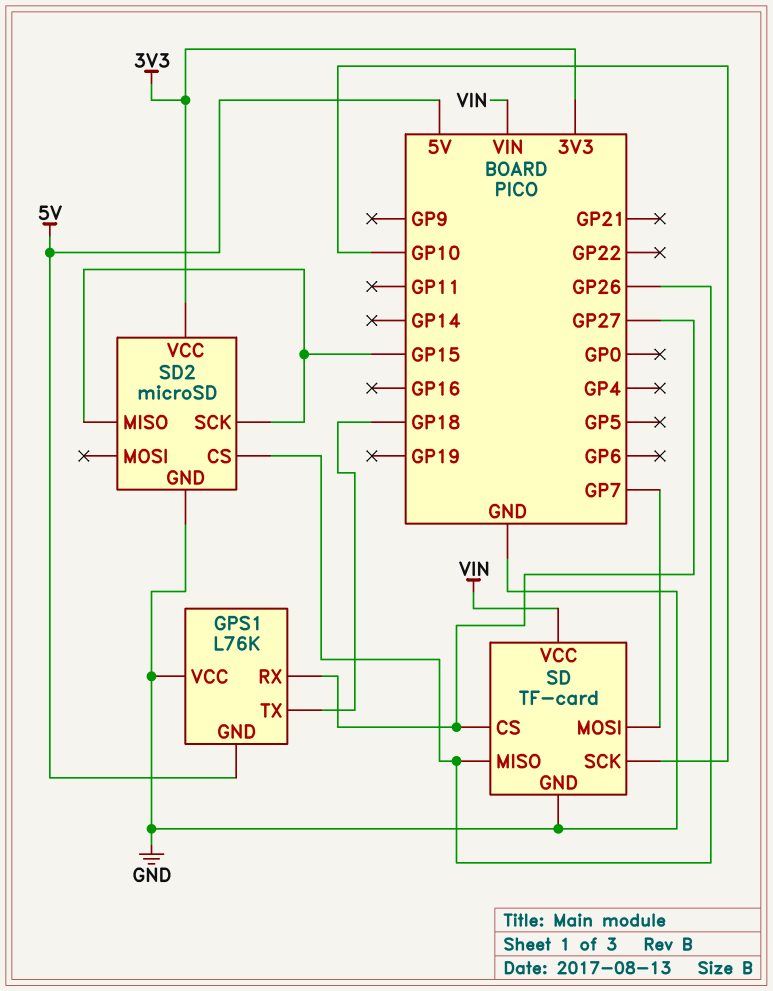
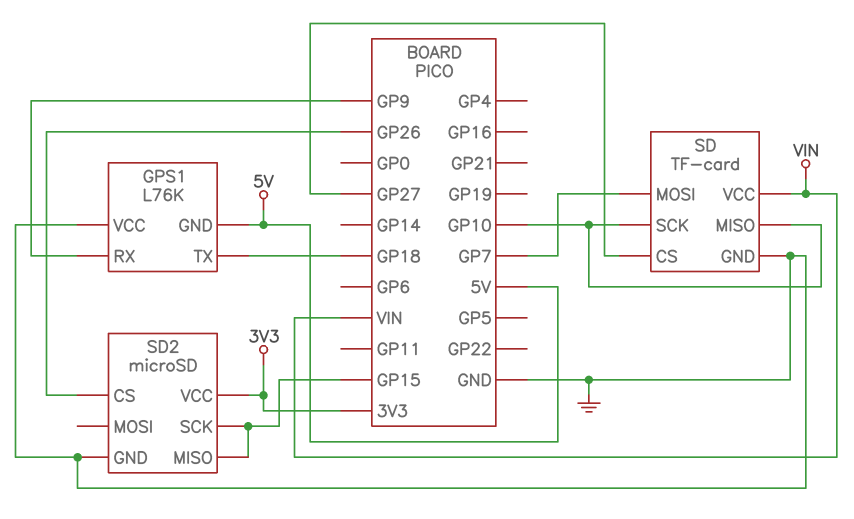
GPS1 pin RX: GP27 -> GP9
SD pin MISO: GP26 -> GP10

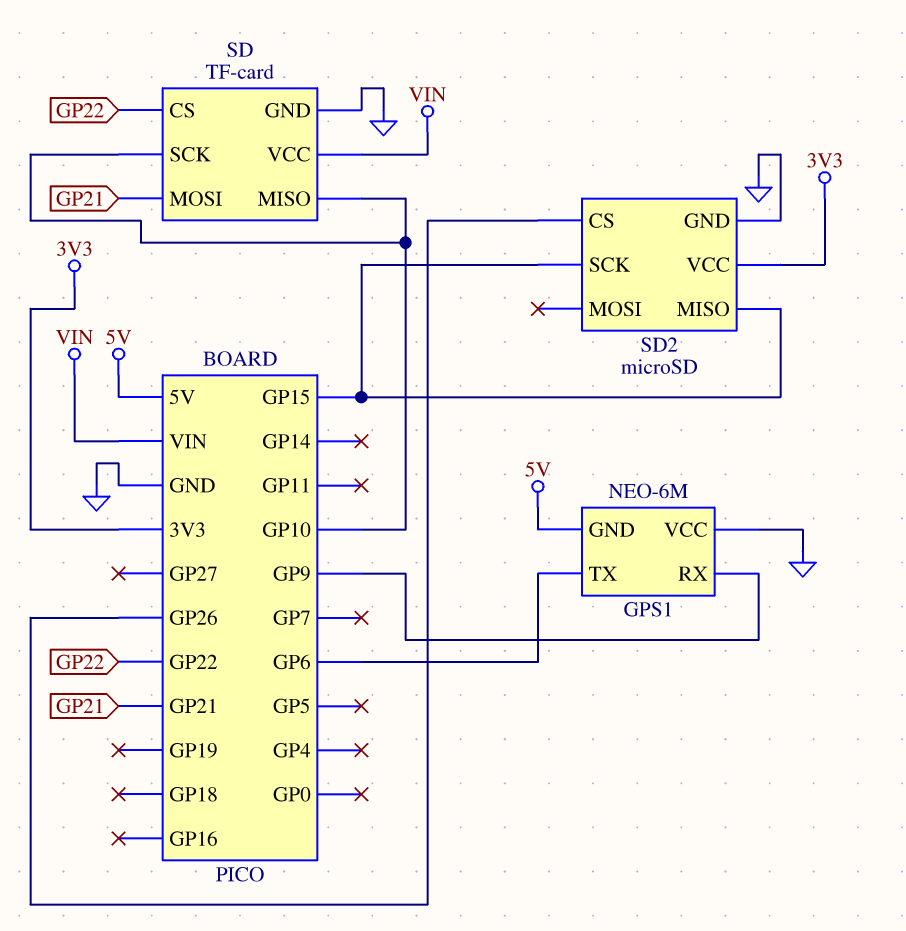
GPS1: L76K -> NEO-6M
GPS1 pin TX: GP18 -> GP6
SD pin CS: GP27 -> GP22
SD pin MOSI: GP7 -> GP21

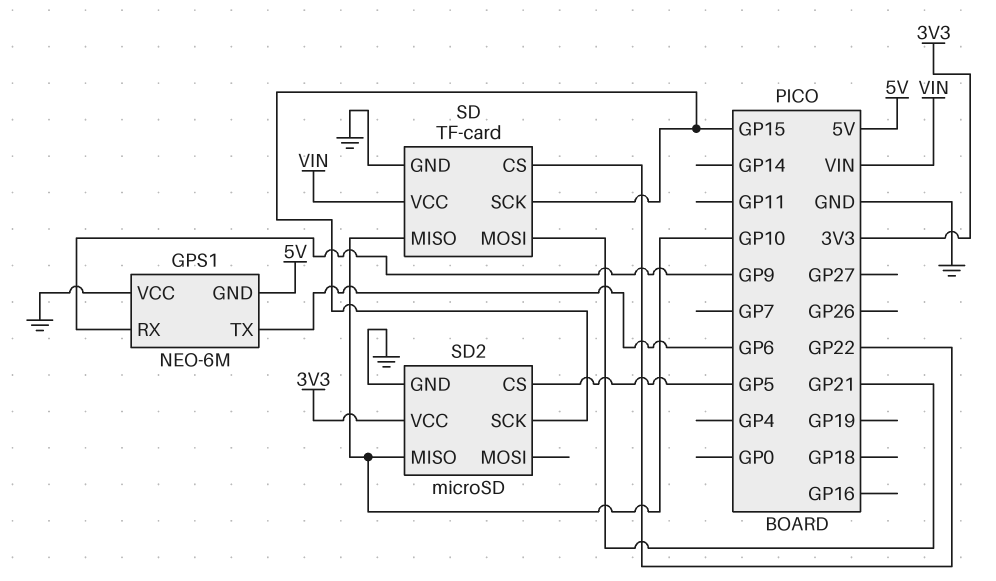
SD pin SCK: GP10 -> GP15
SD2 pin CS: GP26 -> GP5
SD2 pin MISO: GP15 -> GP10

